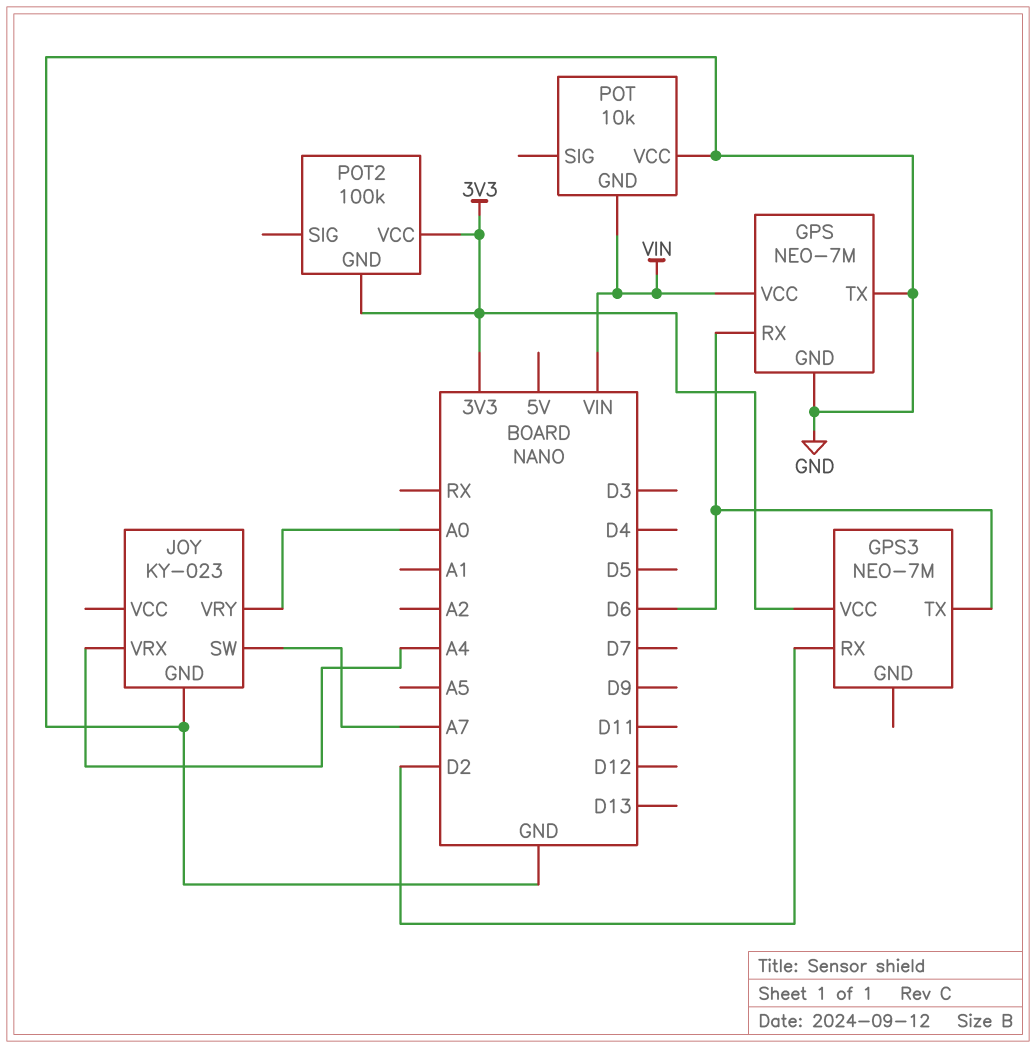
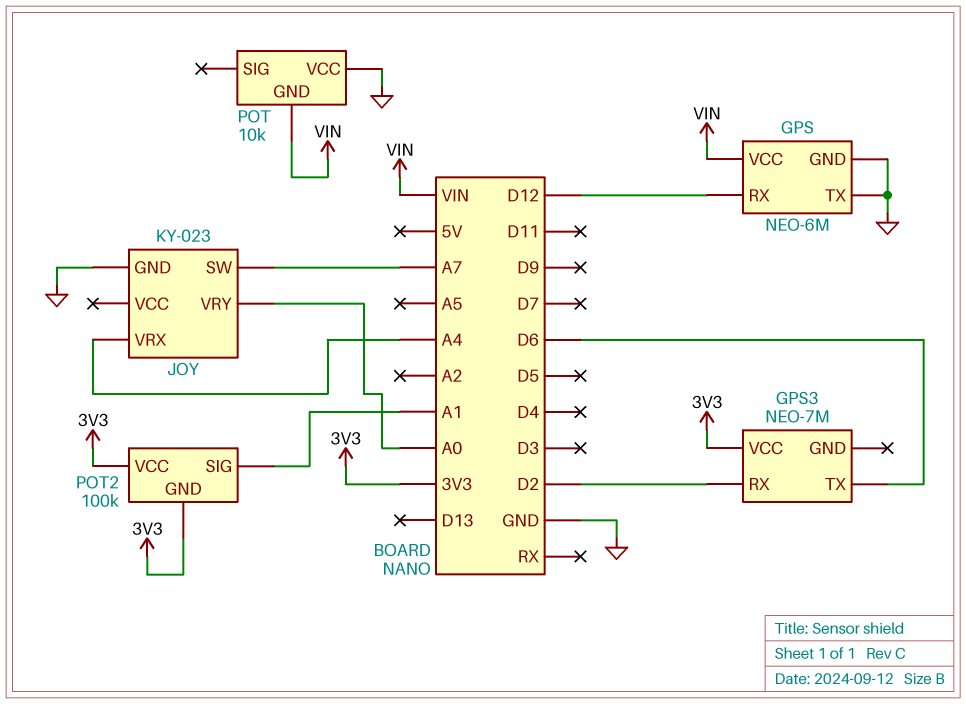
GPS: NEO-7M -> NEO-6M
GPS pin RX: D6 -> D12
POT2 pin SIG: none -> A1

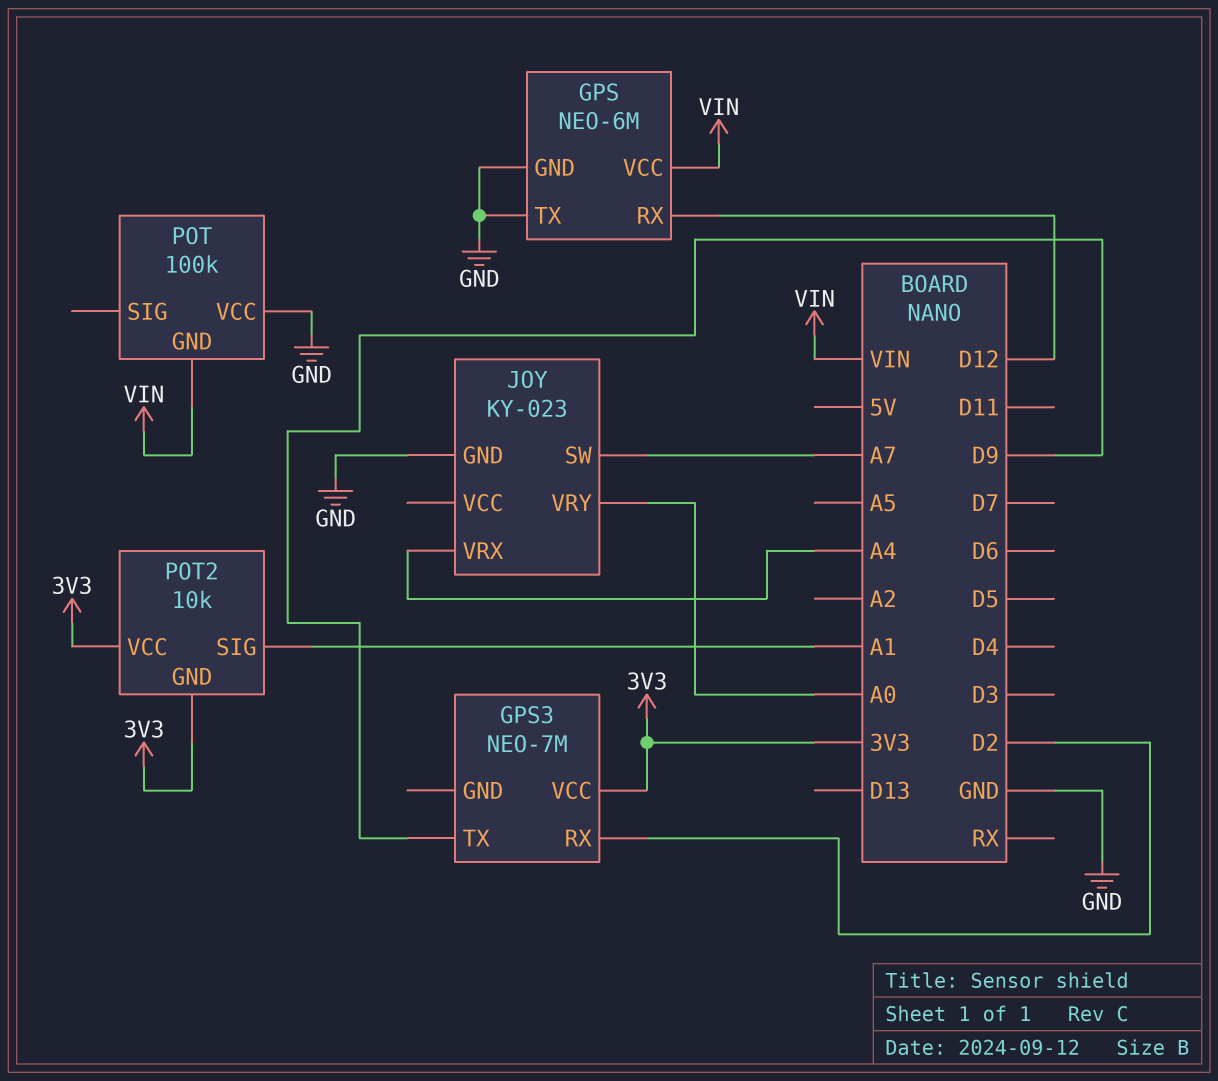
GPS3 pin TX: D6 -> D9
POT: 10k -> 100k
POT2: 100k -> 10k

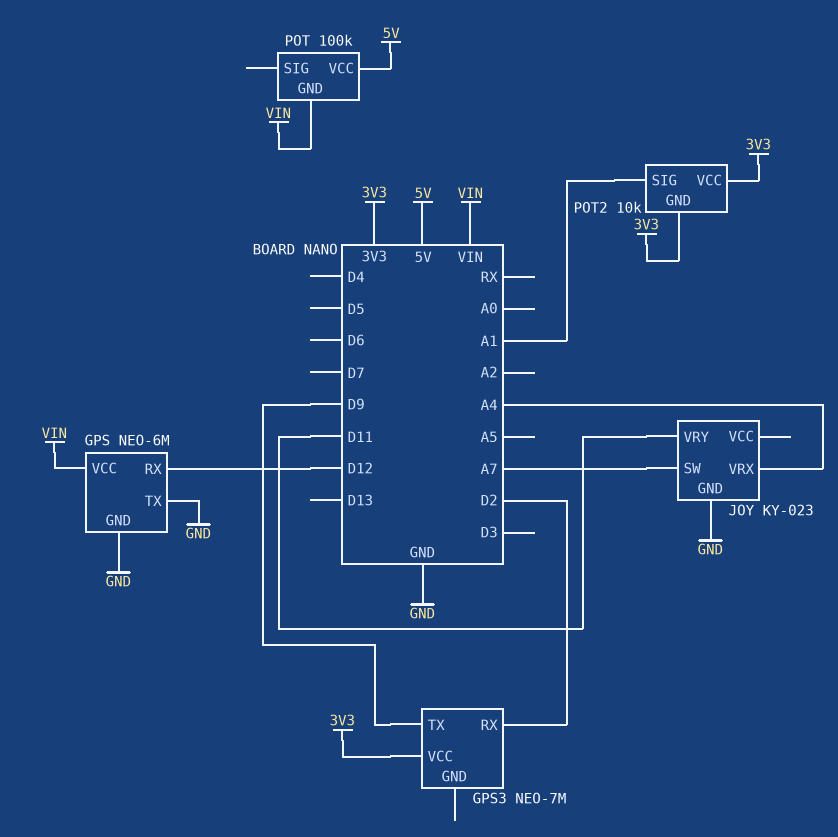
JOY pin VRY: A0 -> D11
POT pin VCC: GND -> 5V

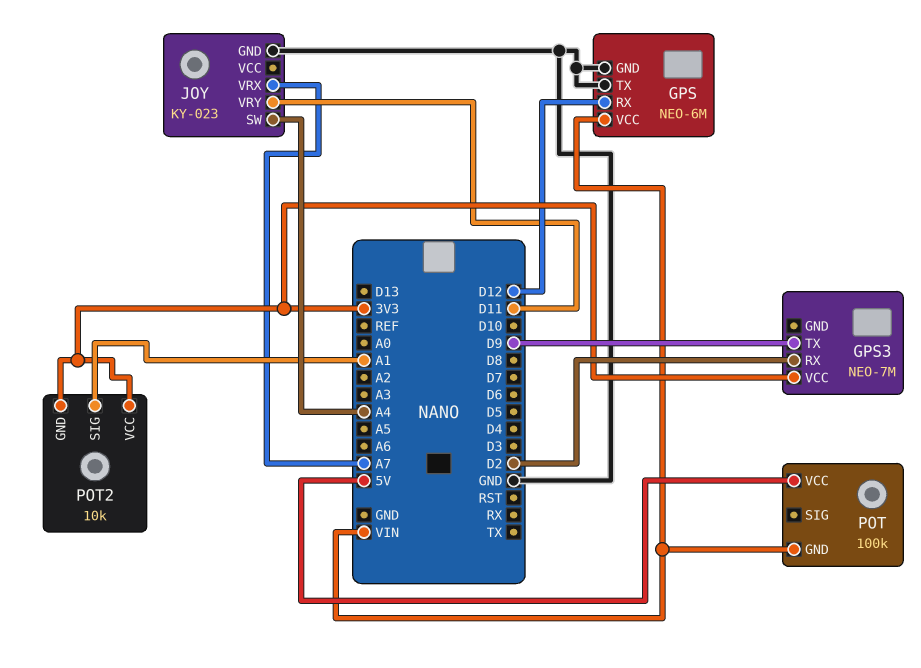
JOY pin SW: A7 -> A4
JOY pin VRX: A4 -> A7

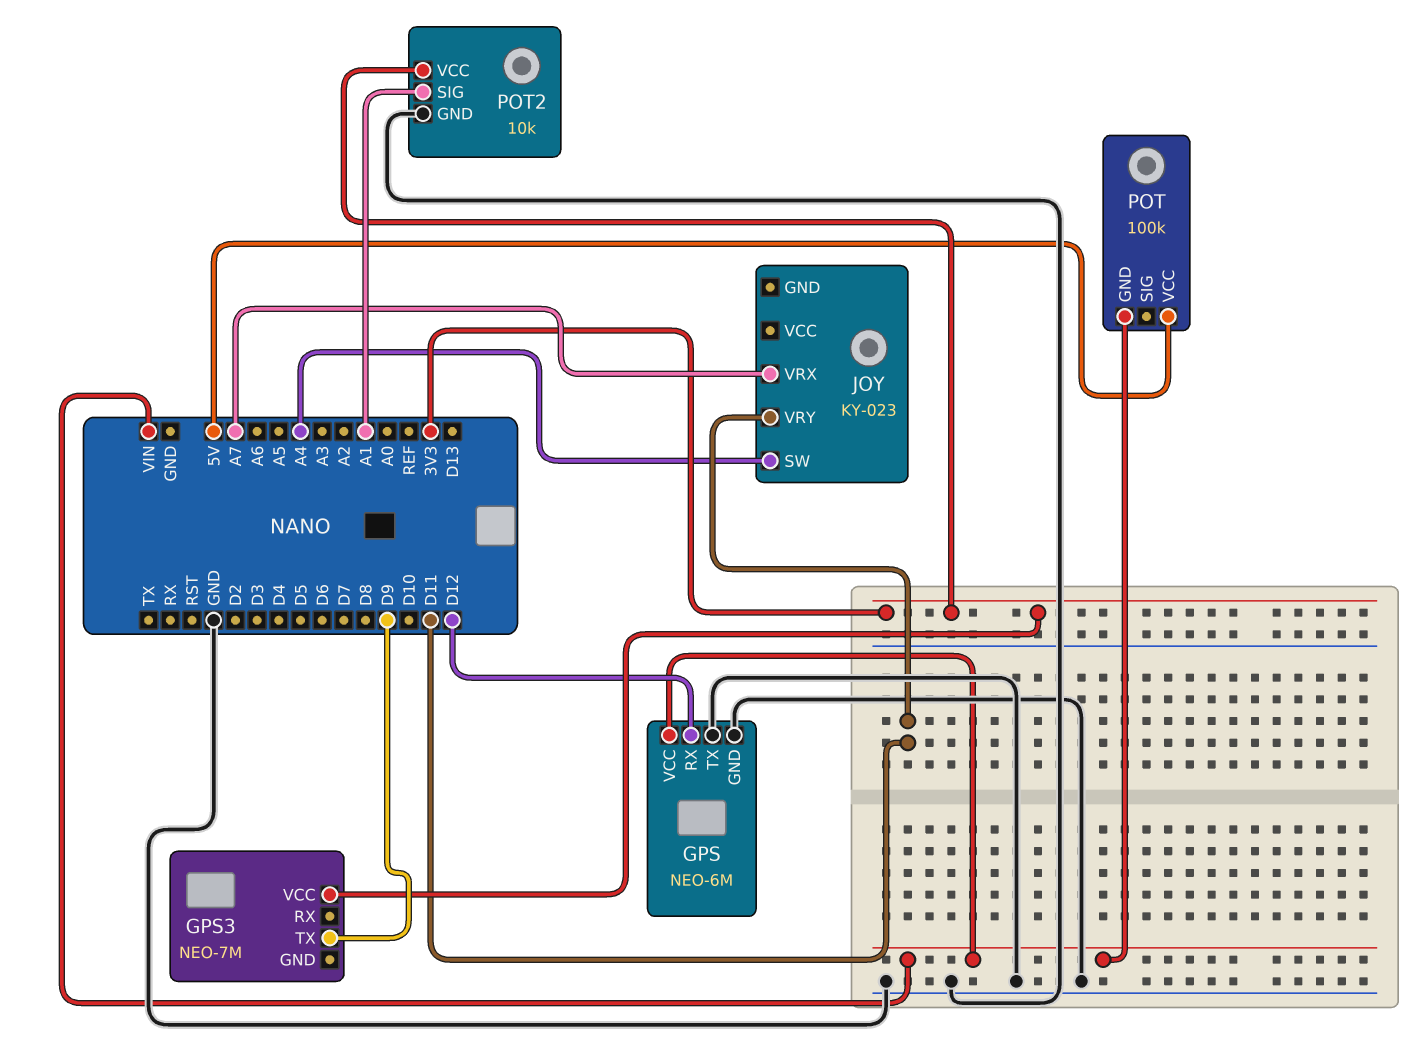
GPS3 pin RX: D2 -> none
JOY pin GND: GND -> none
POT2 pin GND: 3V3 -> GND

